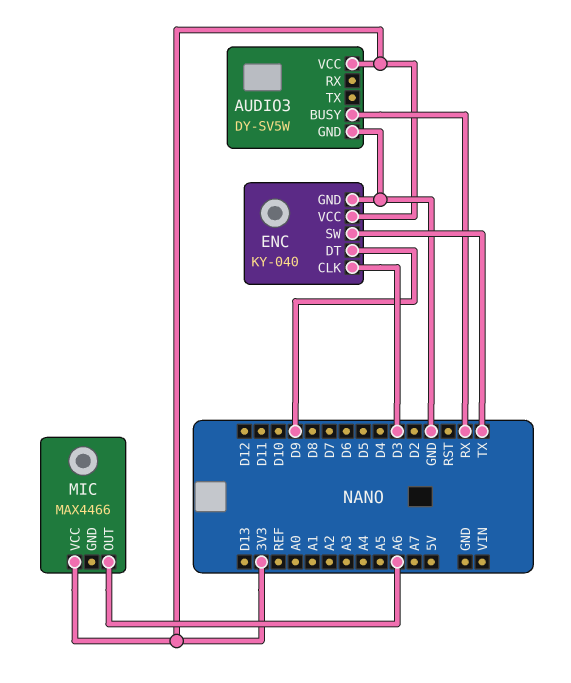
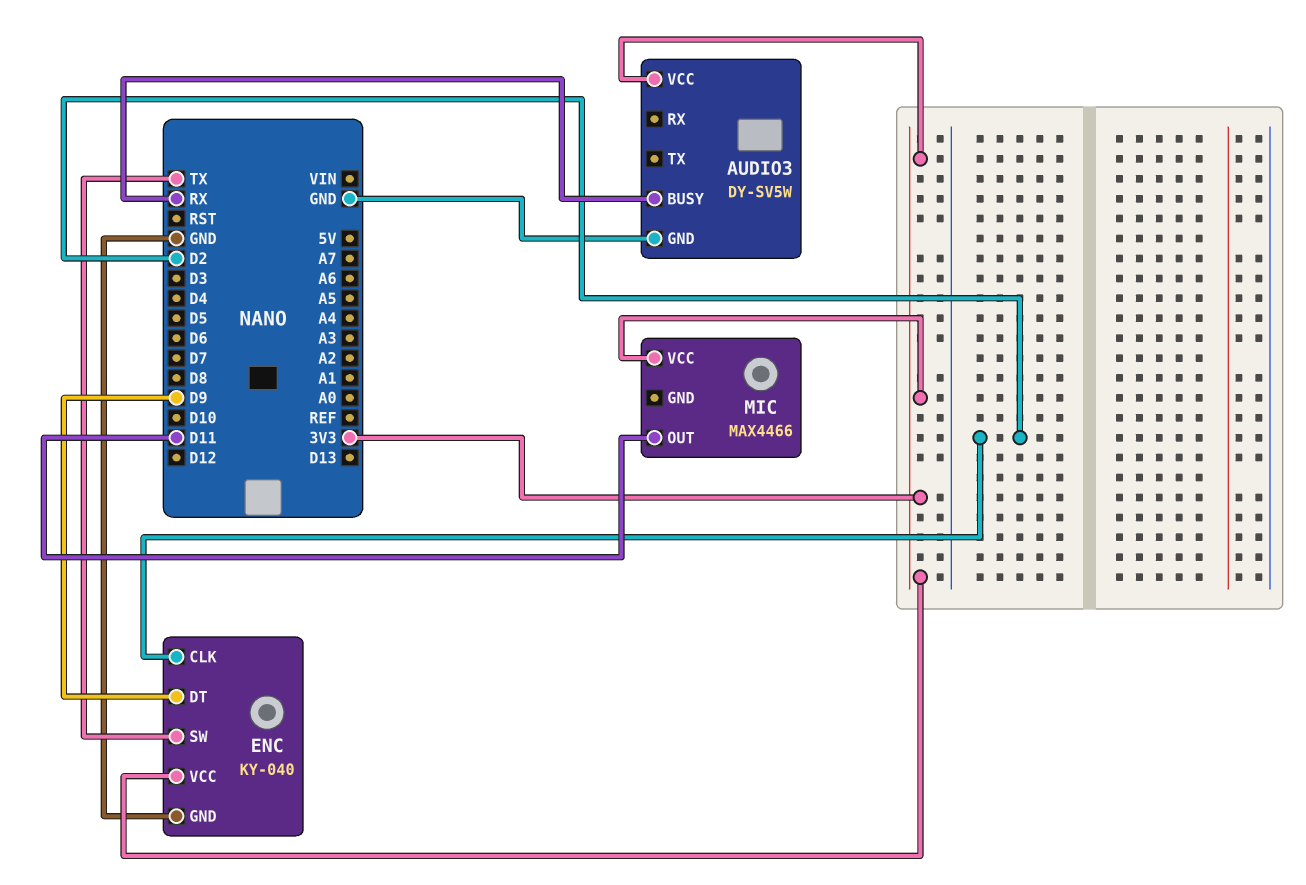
ENC pin CLK: D3 -> D2
MIC pin OUT: A6 -> D11

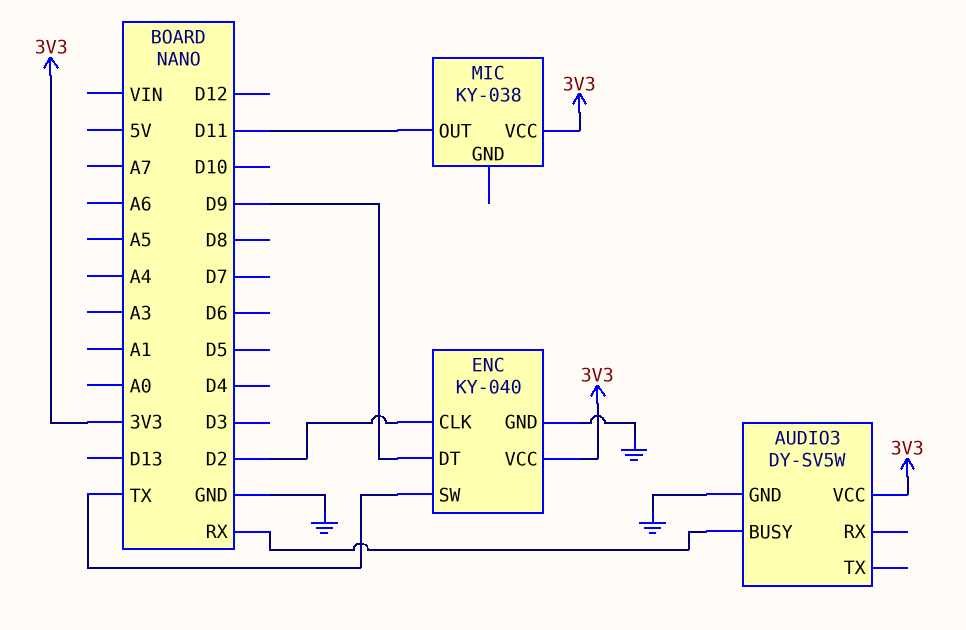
MIC: MAX4466 -> KY-038

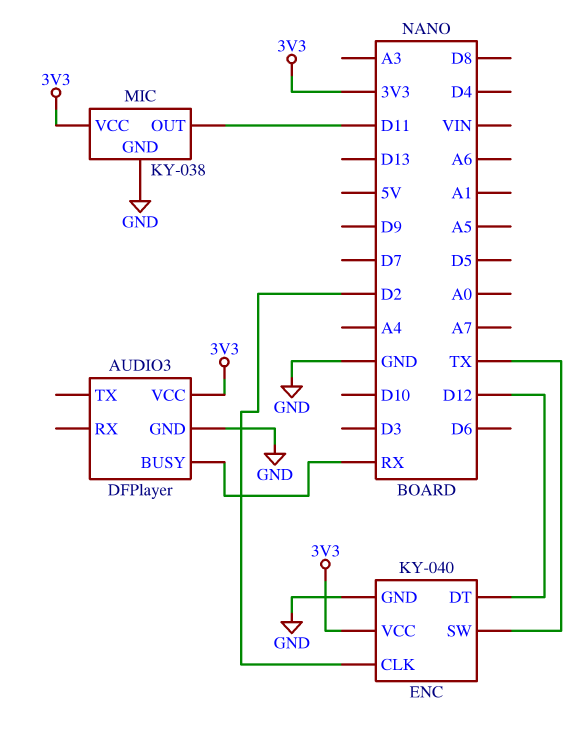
AUDIO3: DY-SV5W -> DFPlayer
ENC pin DT: D9 -> D12
MIC pin GND: none -> GND

